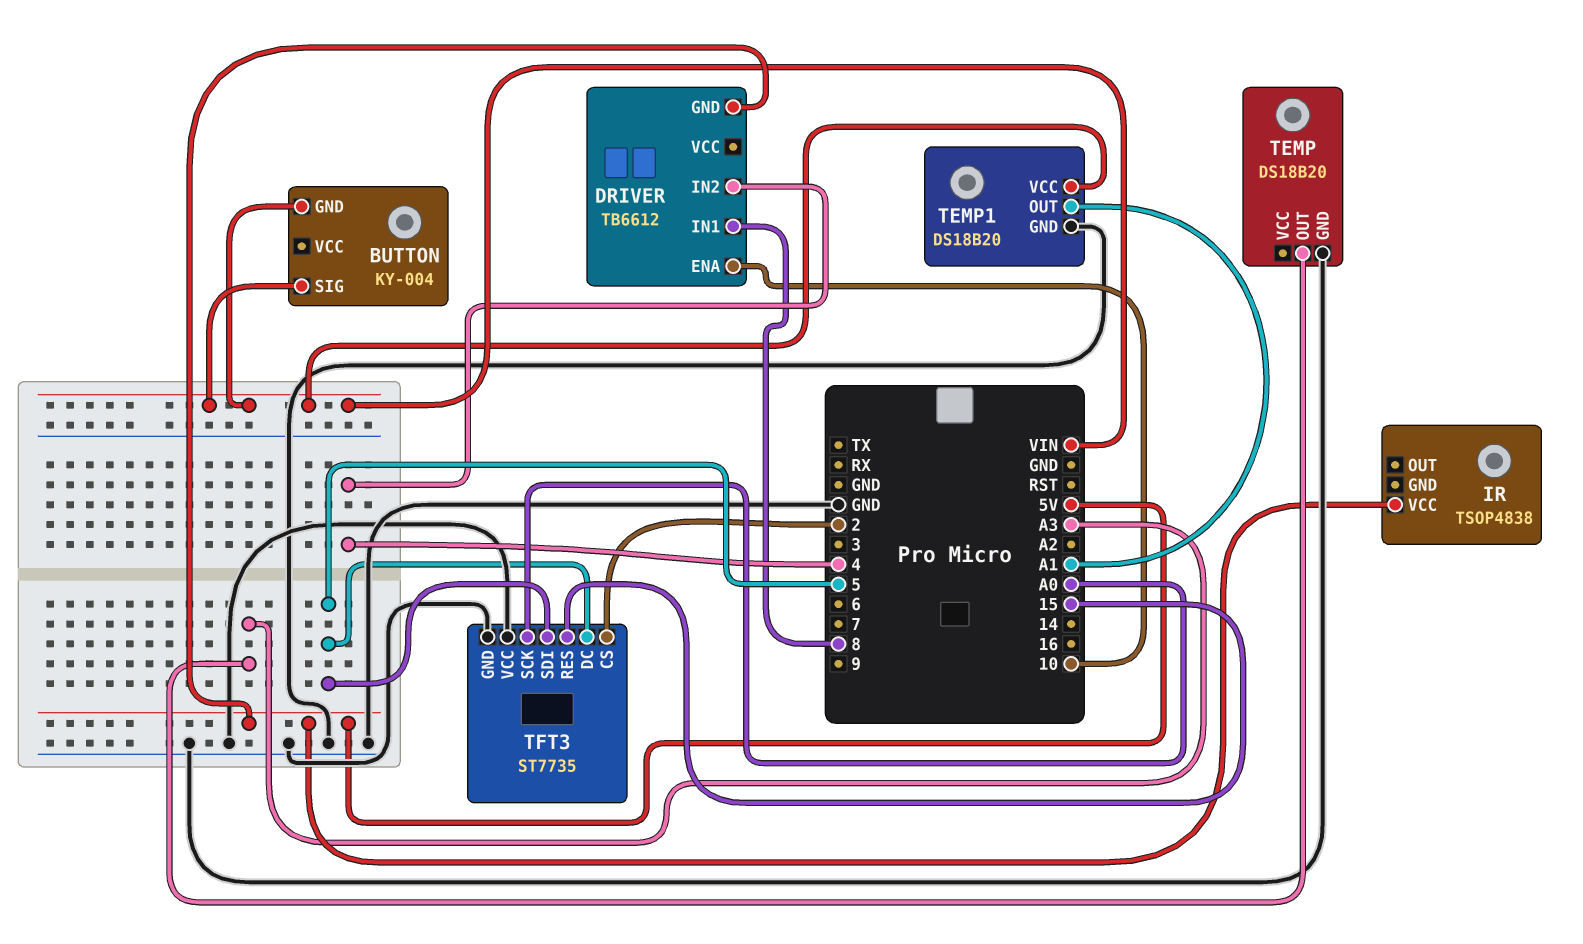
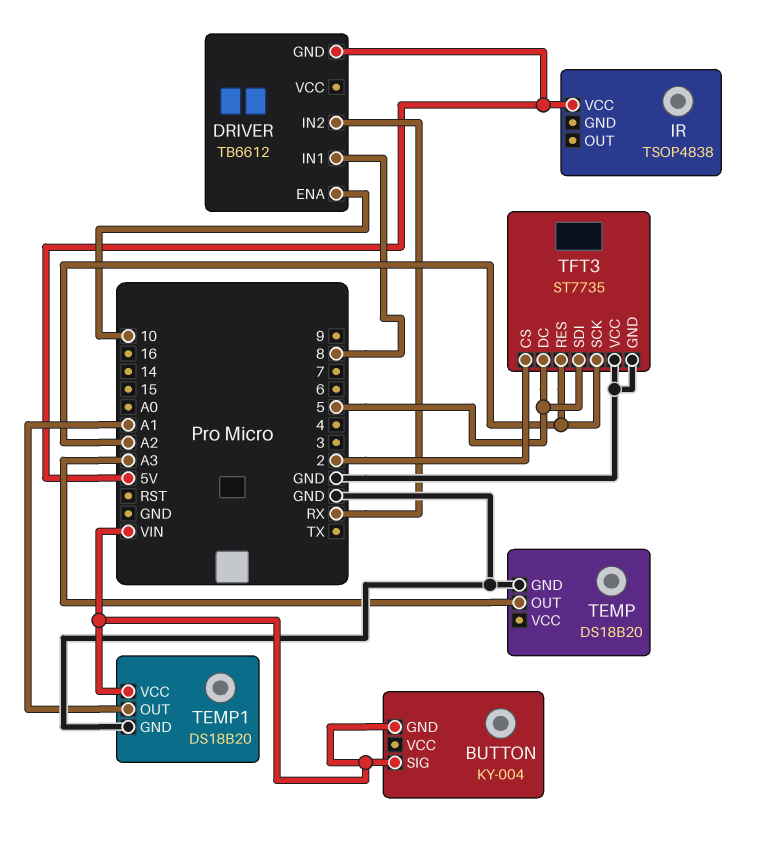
DRIVER pin IN2: 4 -> RX
TFT3 pin RES: 15 -> A2
TFT3 pin SCK: A0 -> A2

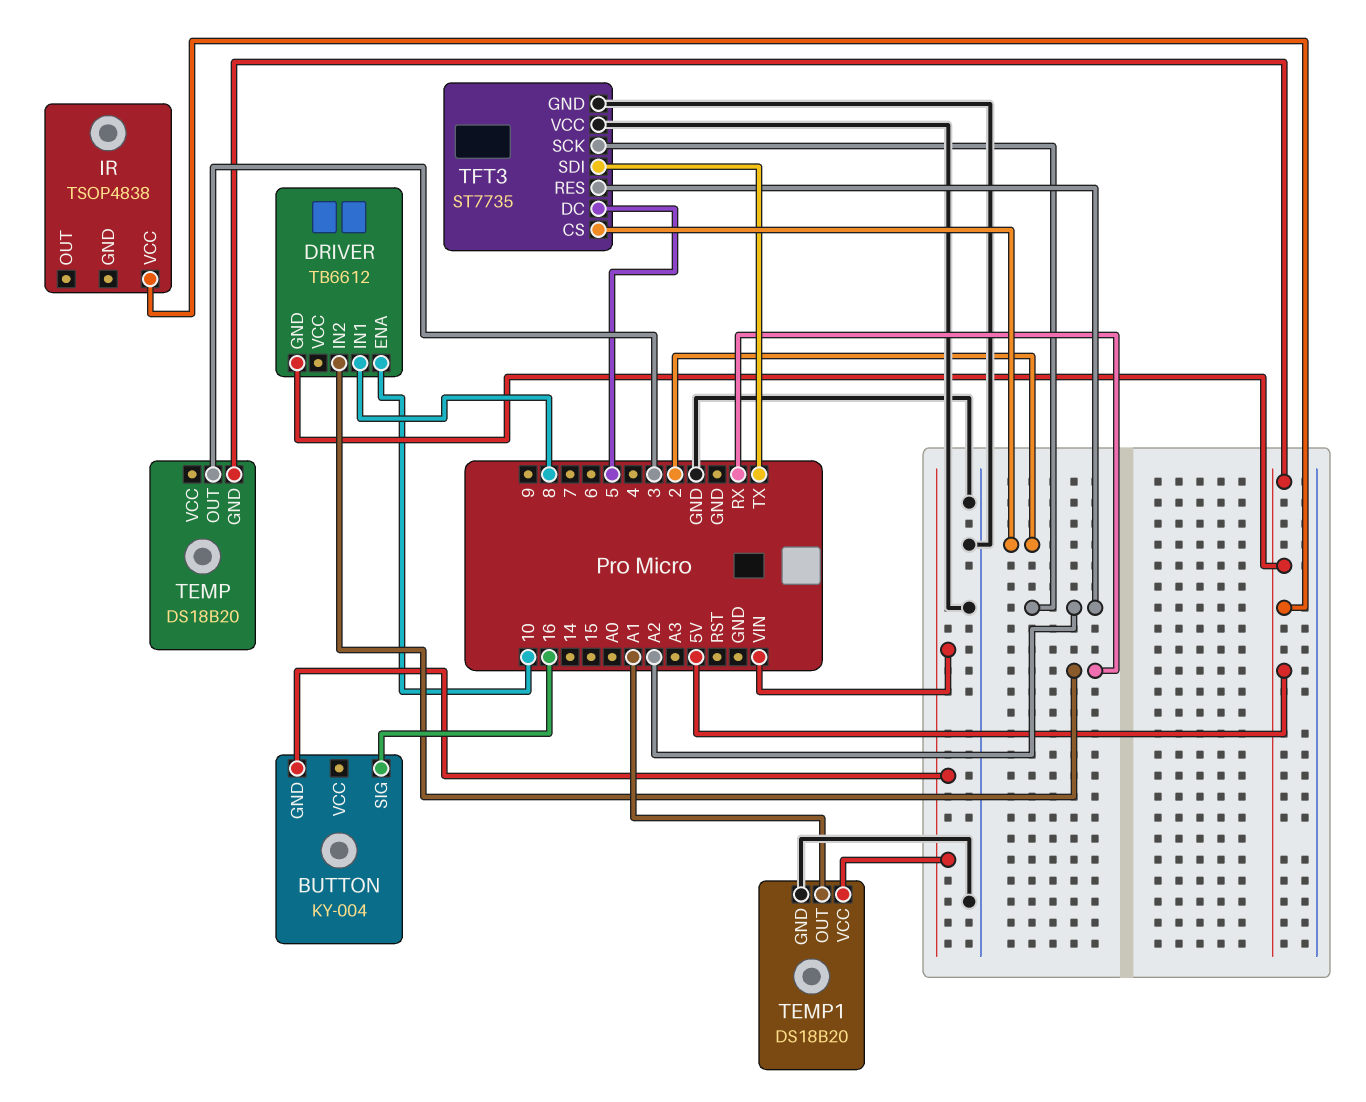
BUTTON pin SIG: VIN -> 16
TEMP pin GND: GND -> 5V
TEMP pin OUT: A3 -> 3
TFT3 pin SDI: 5 -> TX

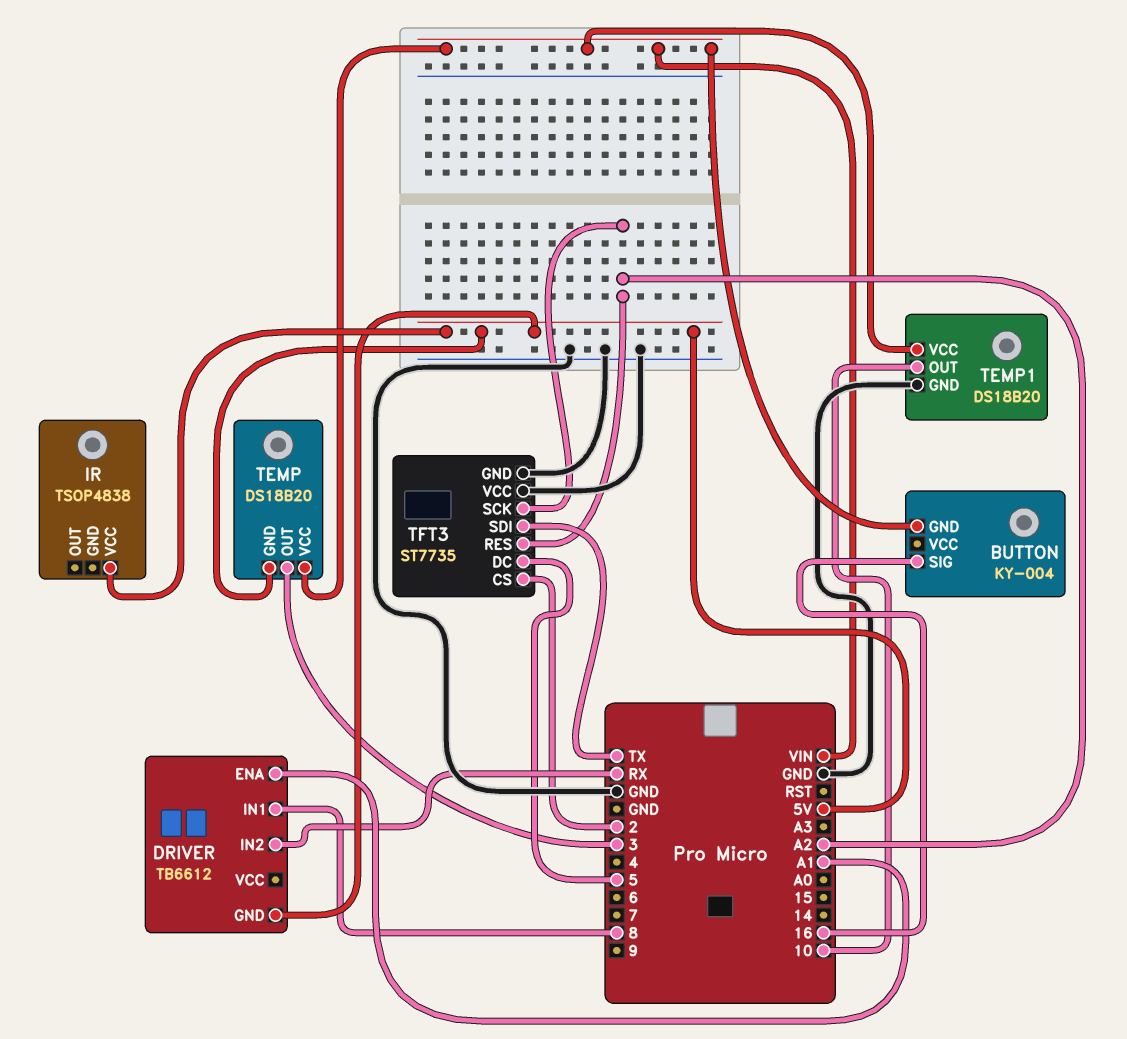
DRIVER pin ENA: 10 -> A1
TEMP pin VCC: none -> VIN
TEMP1 pin OUT: A1 -> 10

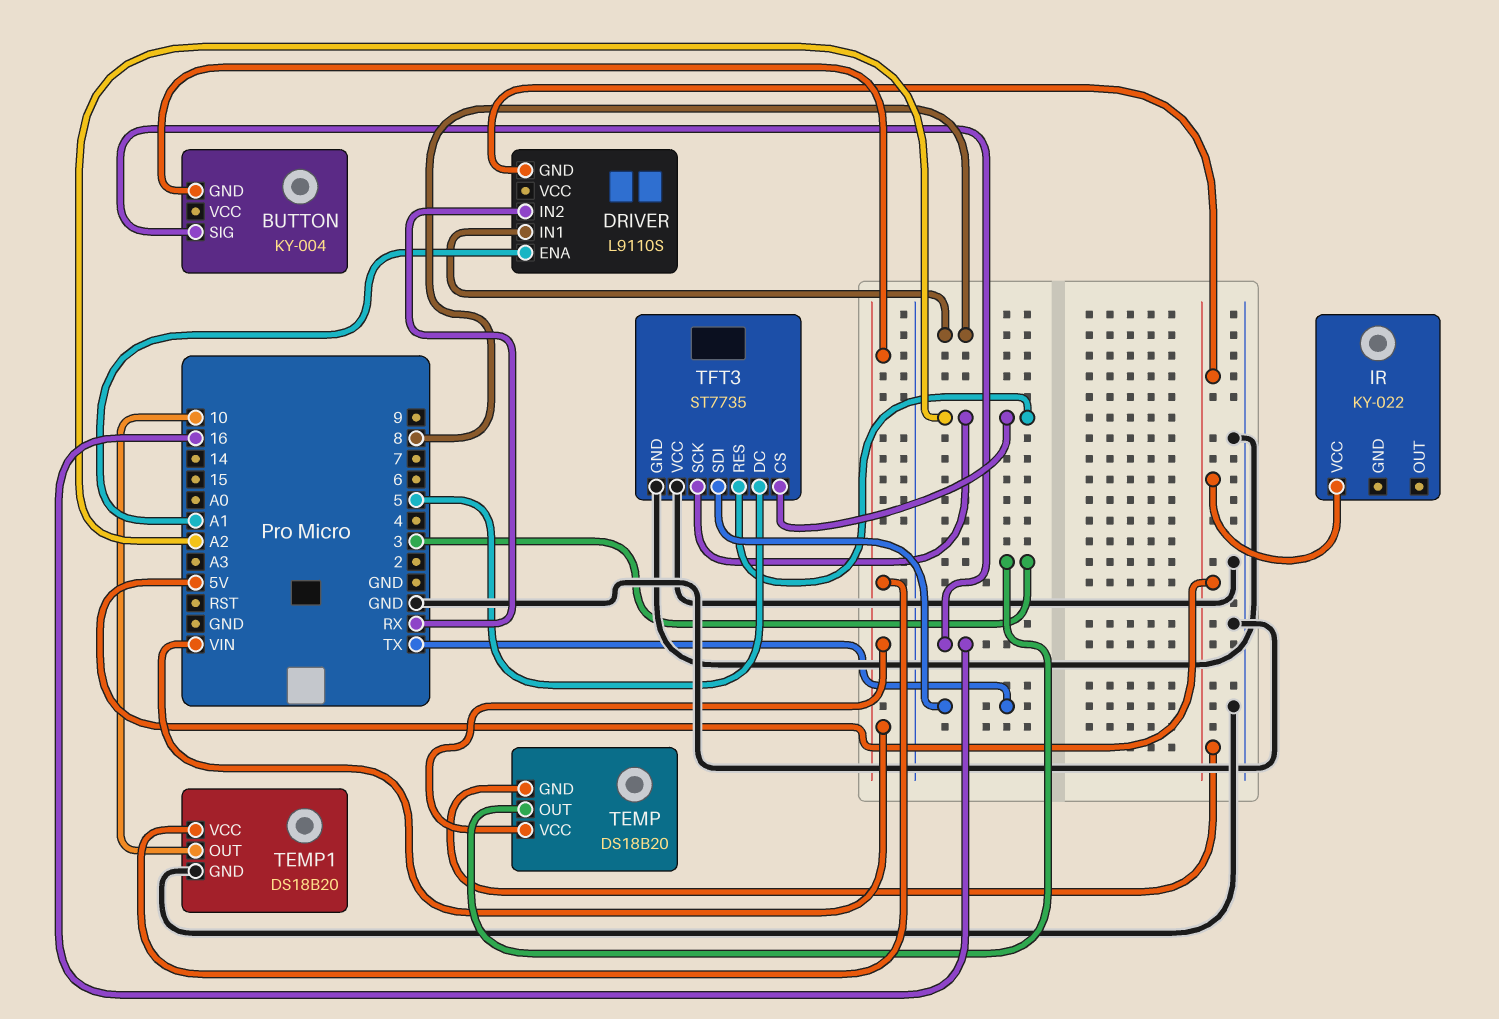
DRIVER: TB6612 -> L9110S
IR: TSOP4838 -> KY-022
TFT3 pin CS: 2 -> A2

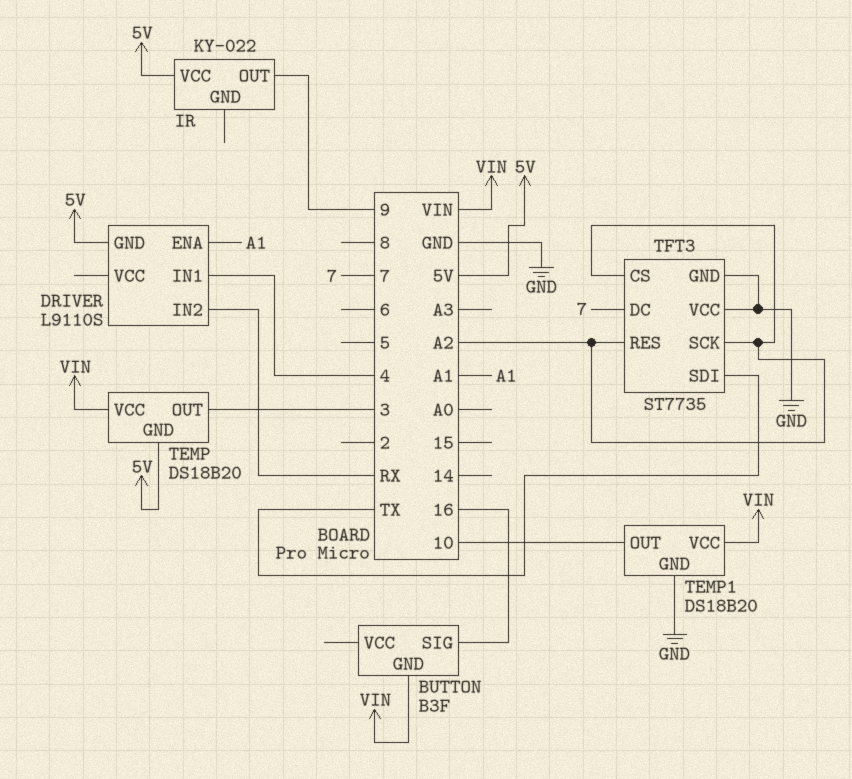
BUTTON: KY-004 -> B3F
DRIVER pin IN1: 8 -> 4
IR pin OUT: none -> 9
TFT3 pin DC: 5 -> 7

